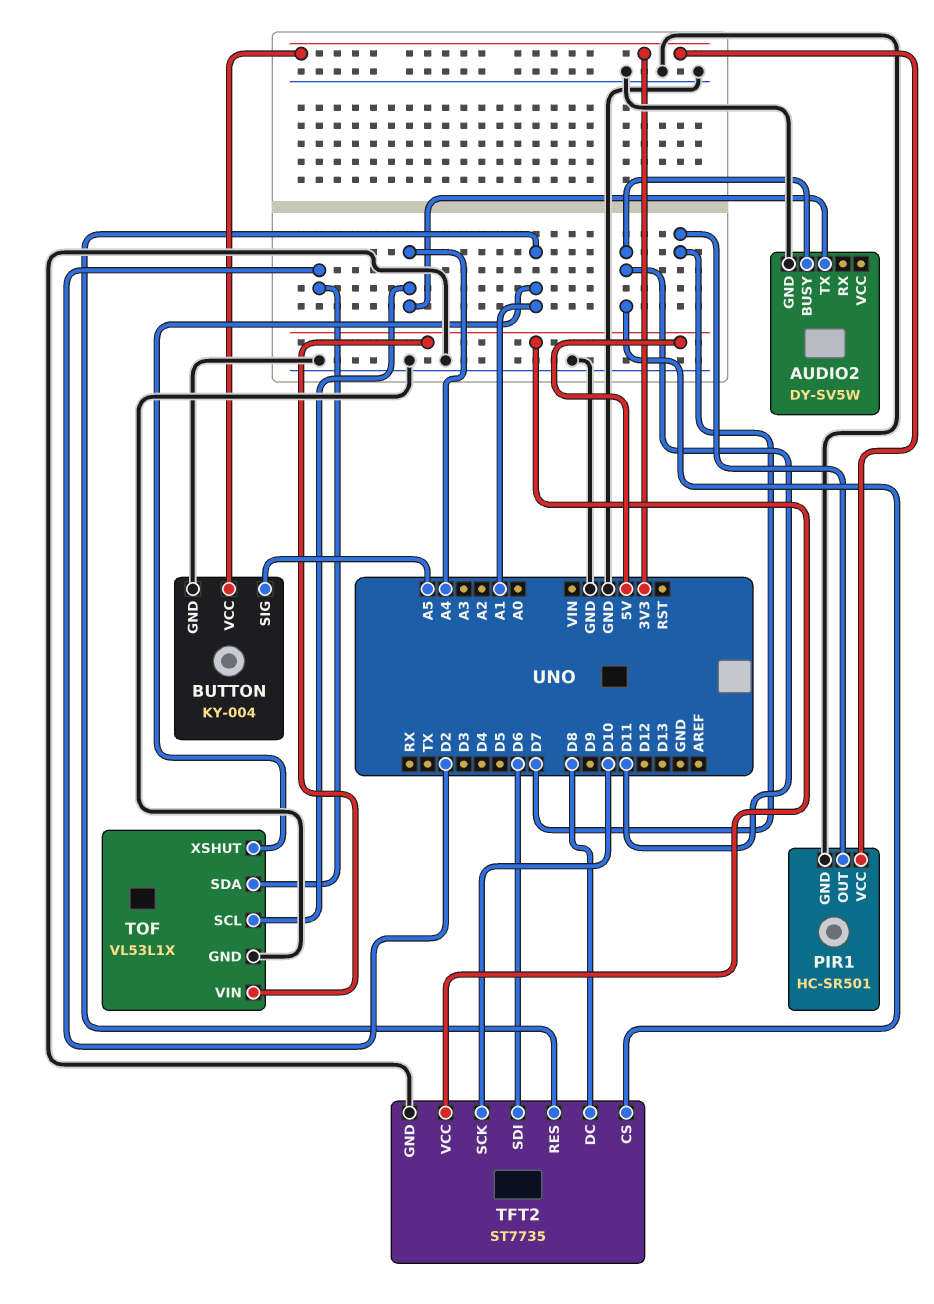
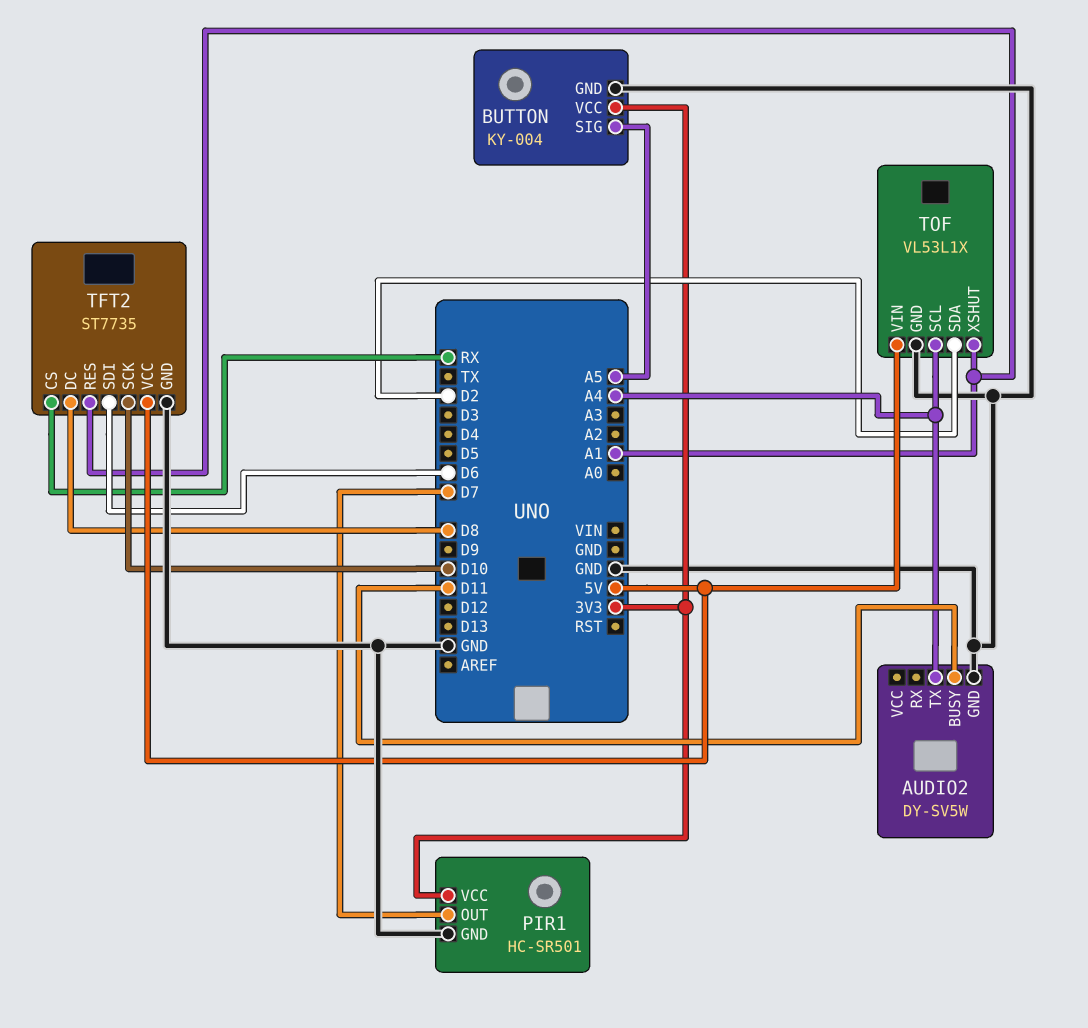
TFT2 pin CS: D11 -> RX

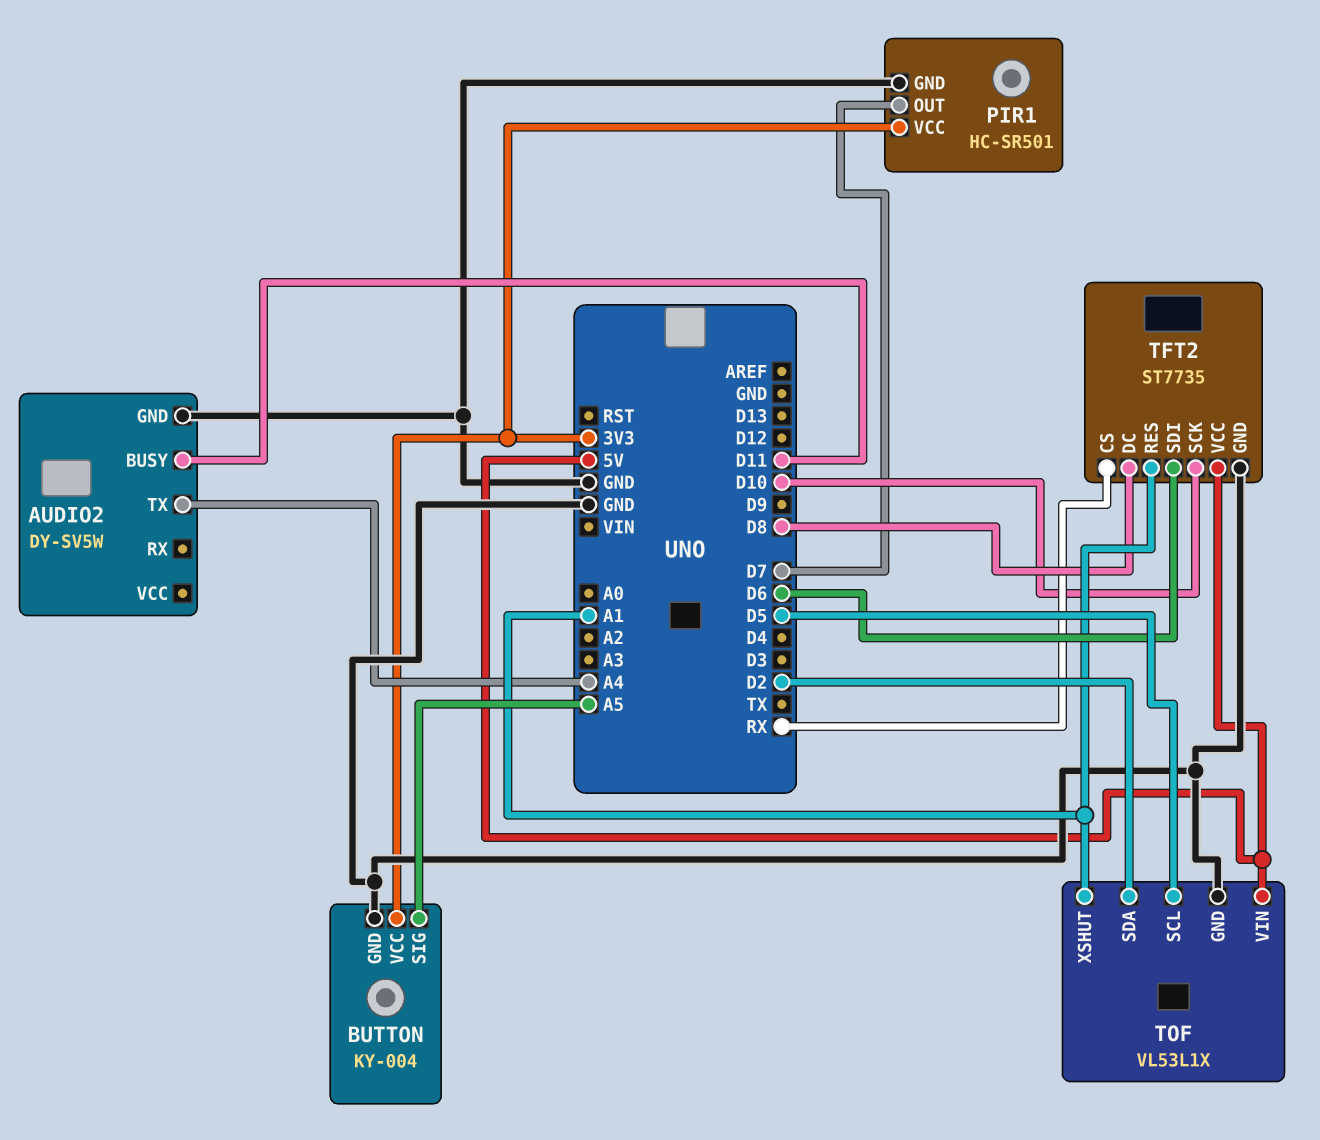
TOF pin SCL: A4 -> D5

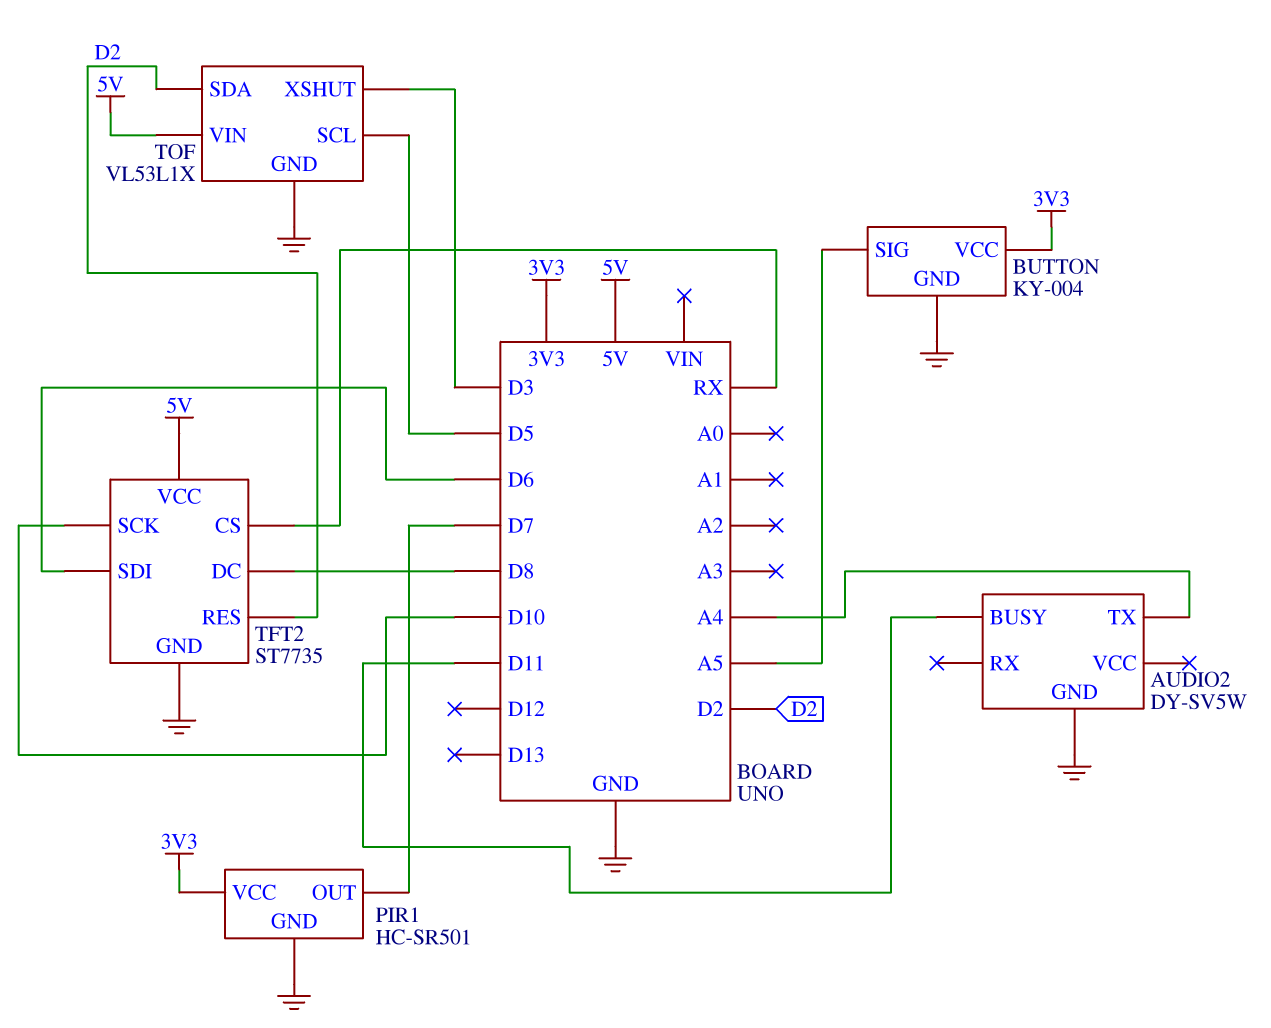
TFT2 pin RES: A1 -> D2
TOF pin XSHUT: A1 -> D3

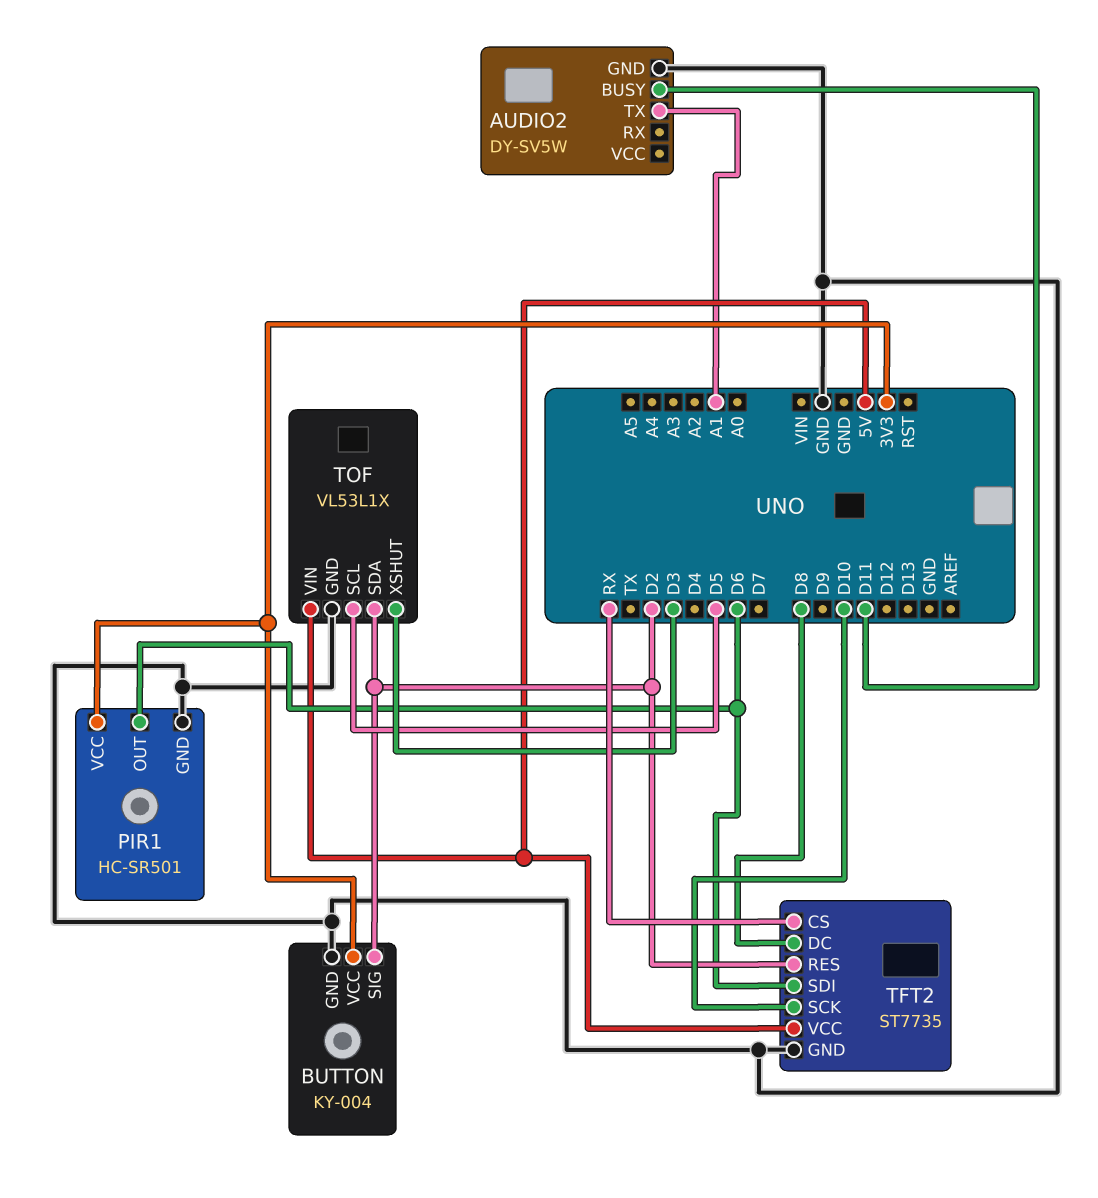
AUDIO2 pin TX: A4 -> A1
BUTTON pin SIG: A5 -> D2
PIR1 pin OUT: D7 -> D6

